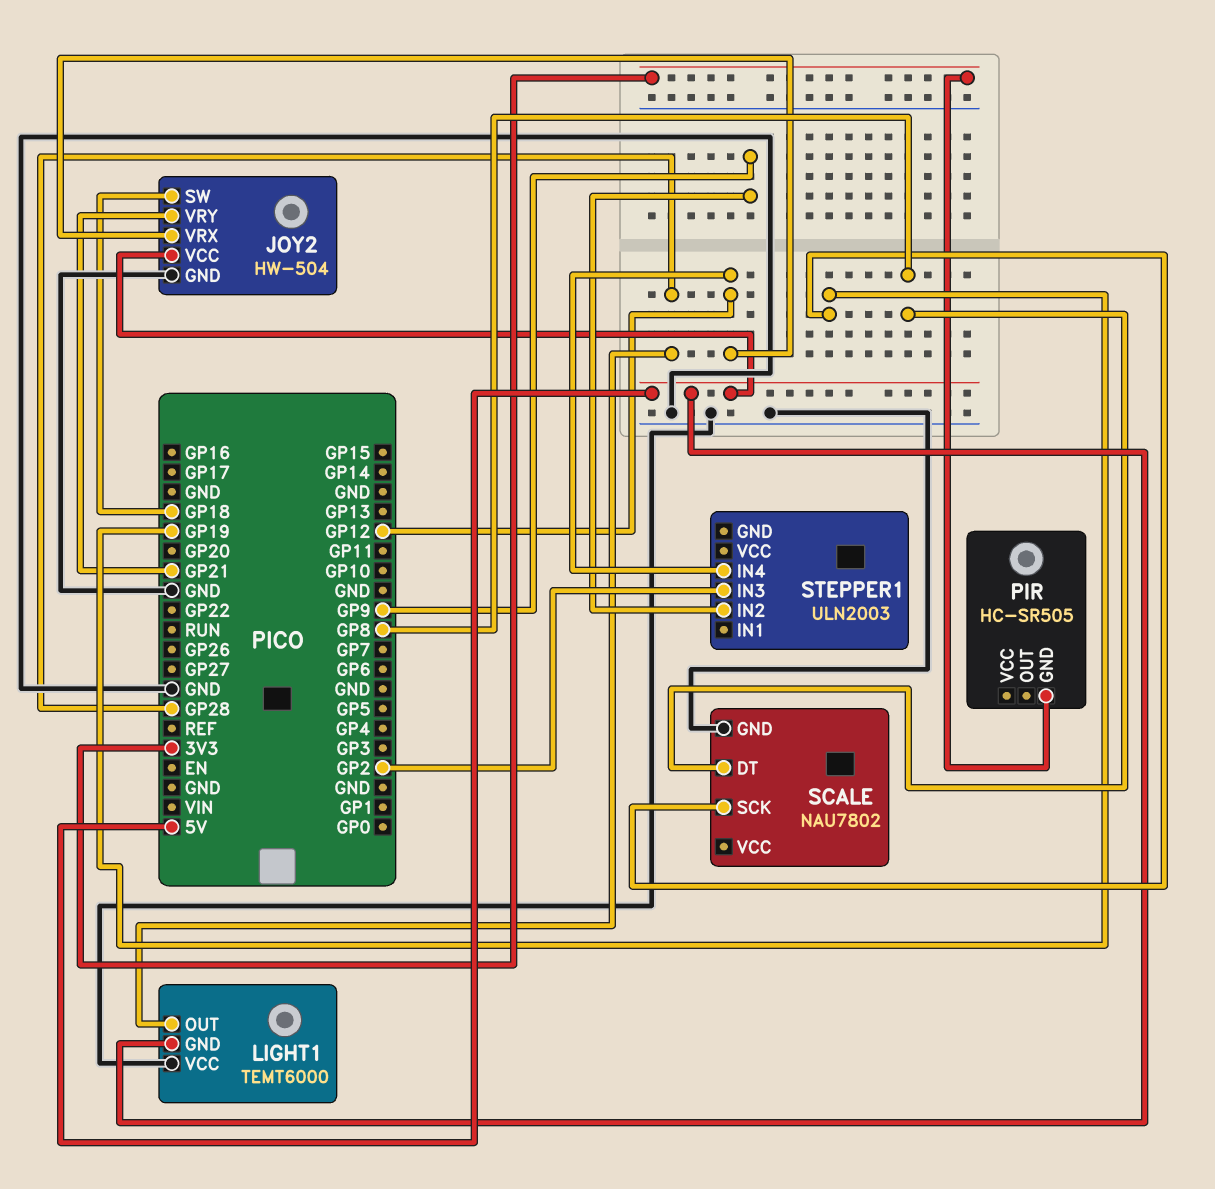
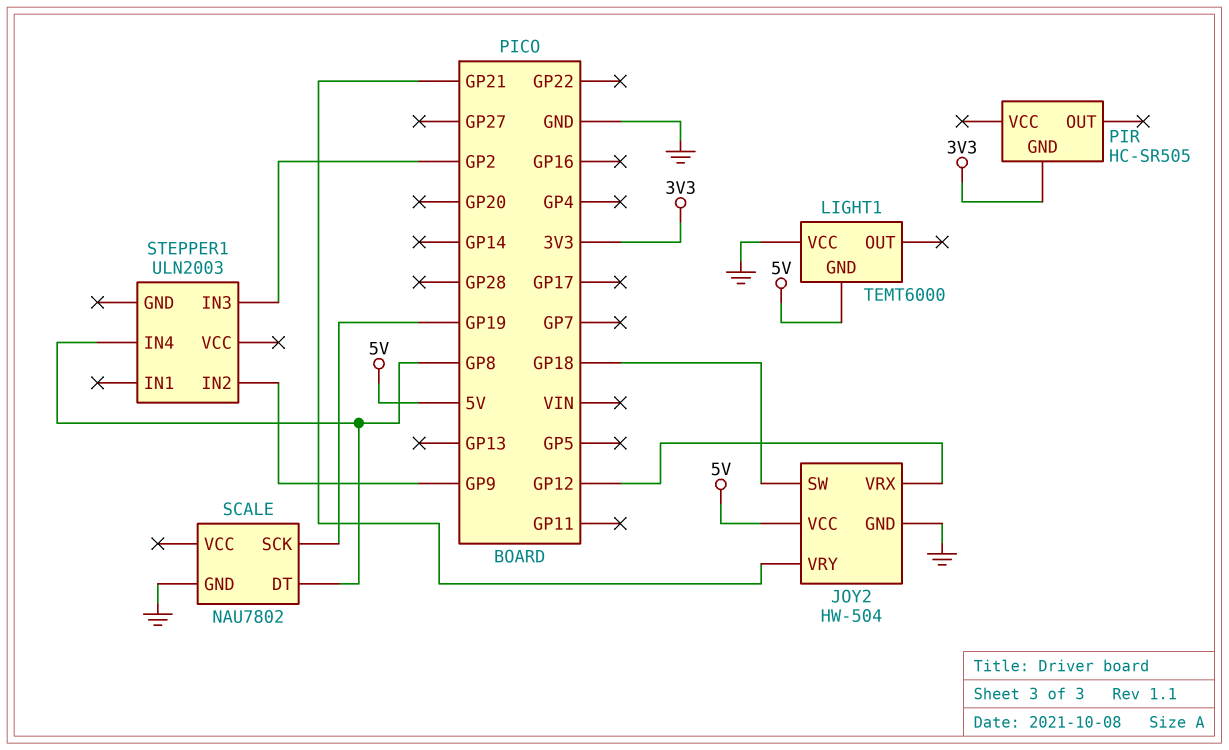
LIGHT1 pin OUT: GP28 -> none
STEPPER1 pin IN4: GP12 -> GP8

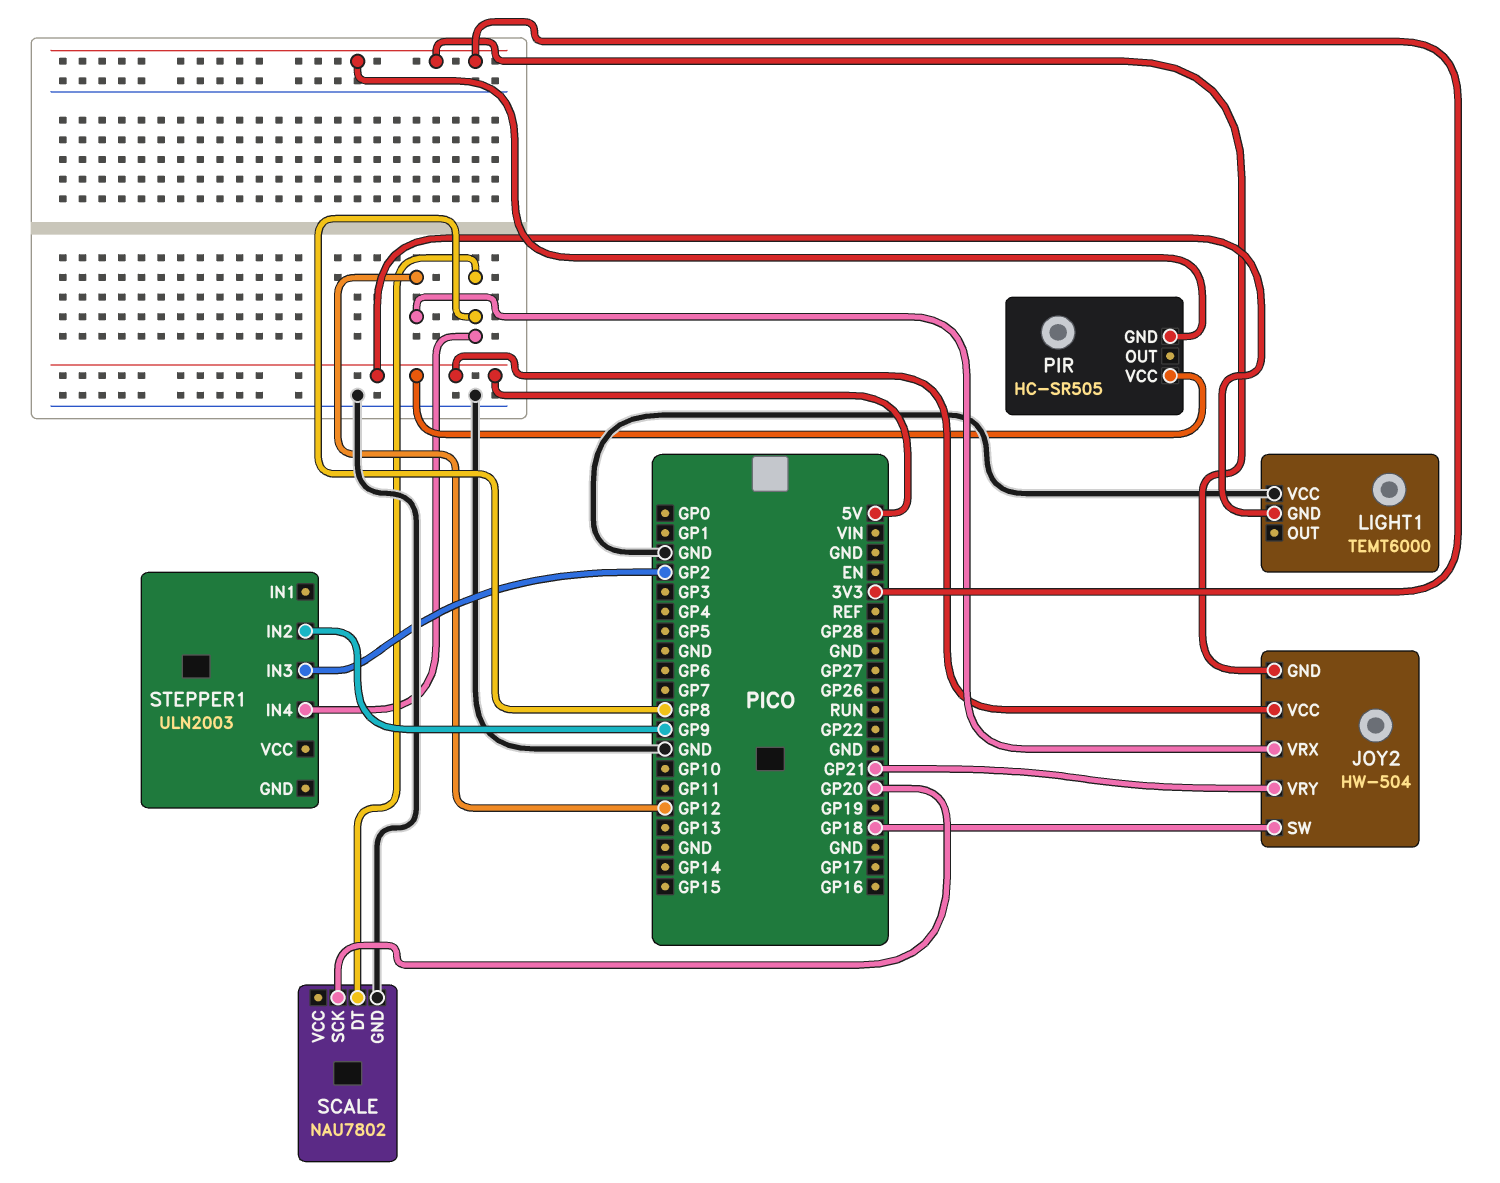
JOY2 pin GND: GND -> 3V3
PIR pin VCC: none -> 5V
SCALE pin SCK: GP19 -> GP20

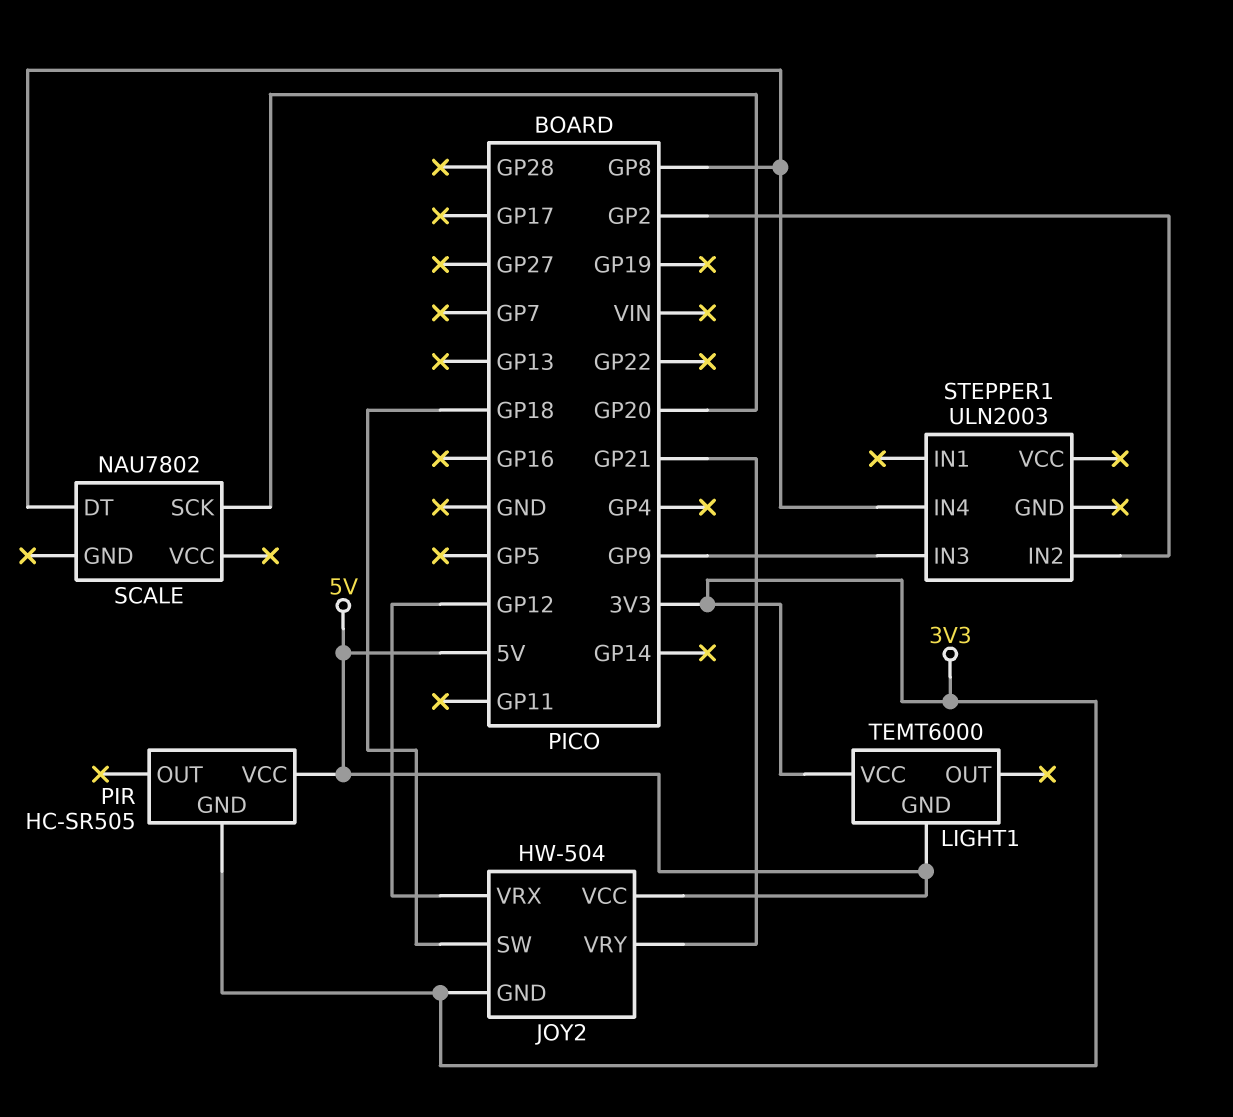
LIGHT1 pin VCC: GND -> 3V3
SCALE pin GND: GND -> none
STEPPER1 pin IN2: GP9 -> GP2
STEPPER1 pin IN3: GP2 -> GP9

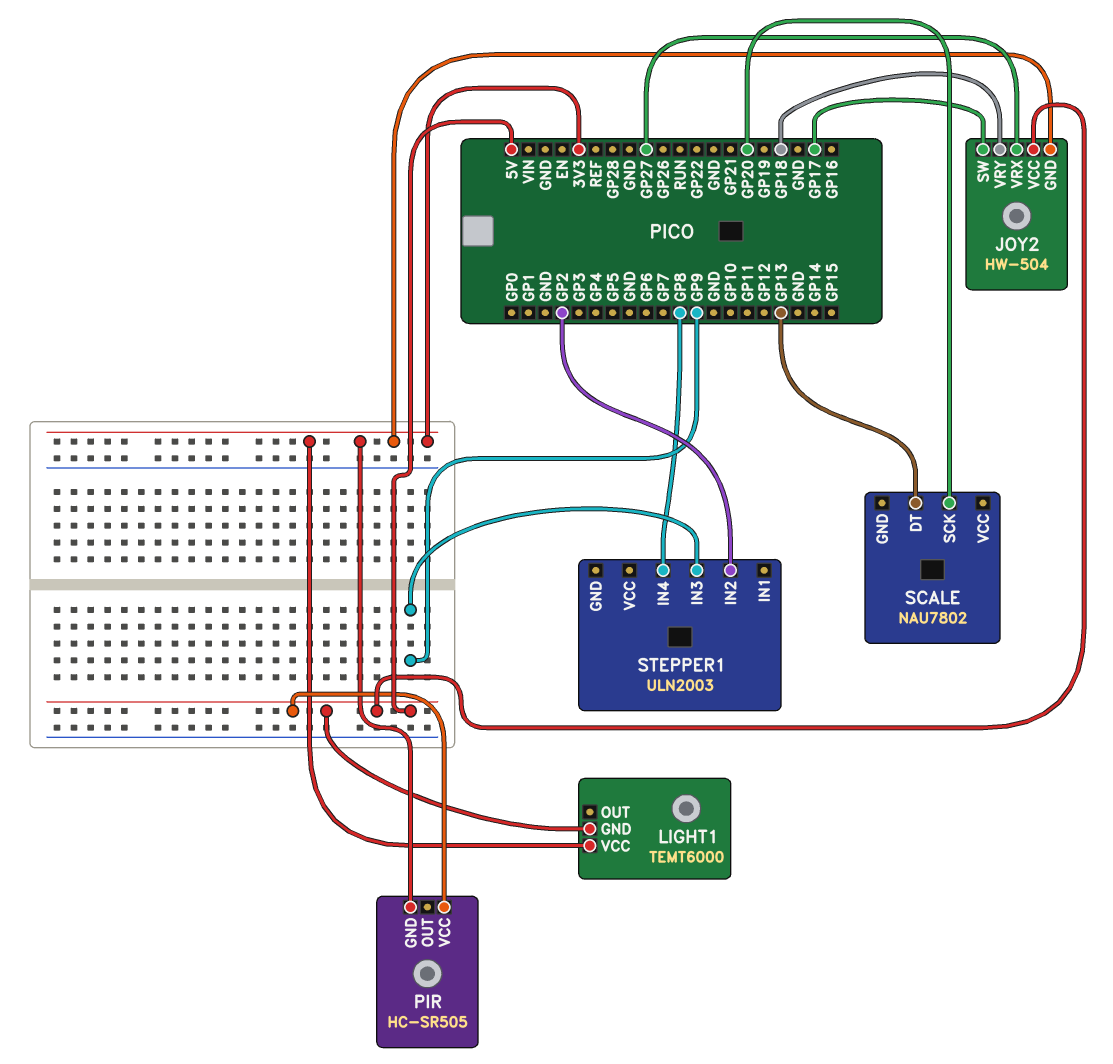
JOY2 pin SW: GP18 -> GP17
JOY2 pin VRX: GP12 -> GP27
JOY2 pin VRY: GP21 -> GP18
SCALE pin DT: GP8 -> GP13

